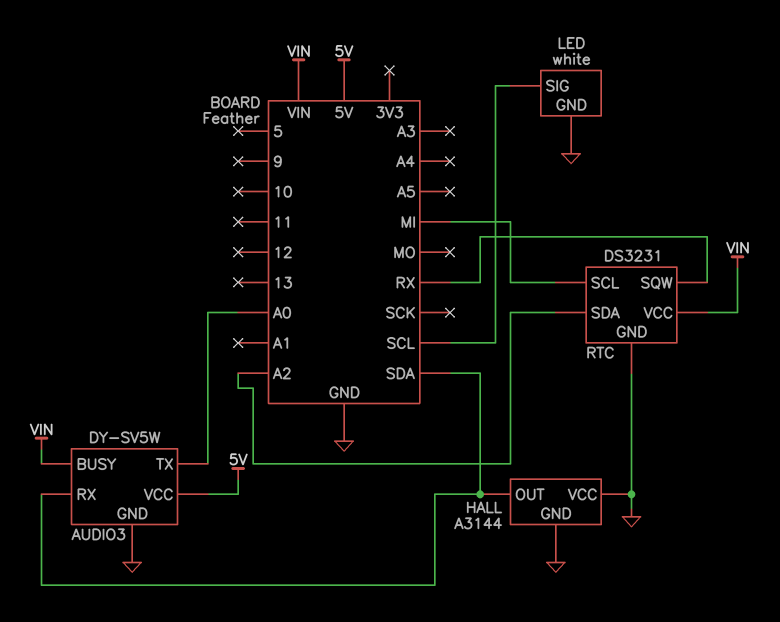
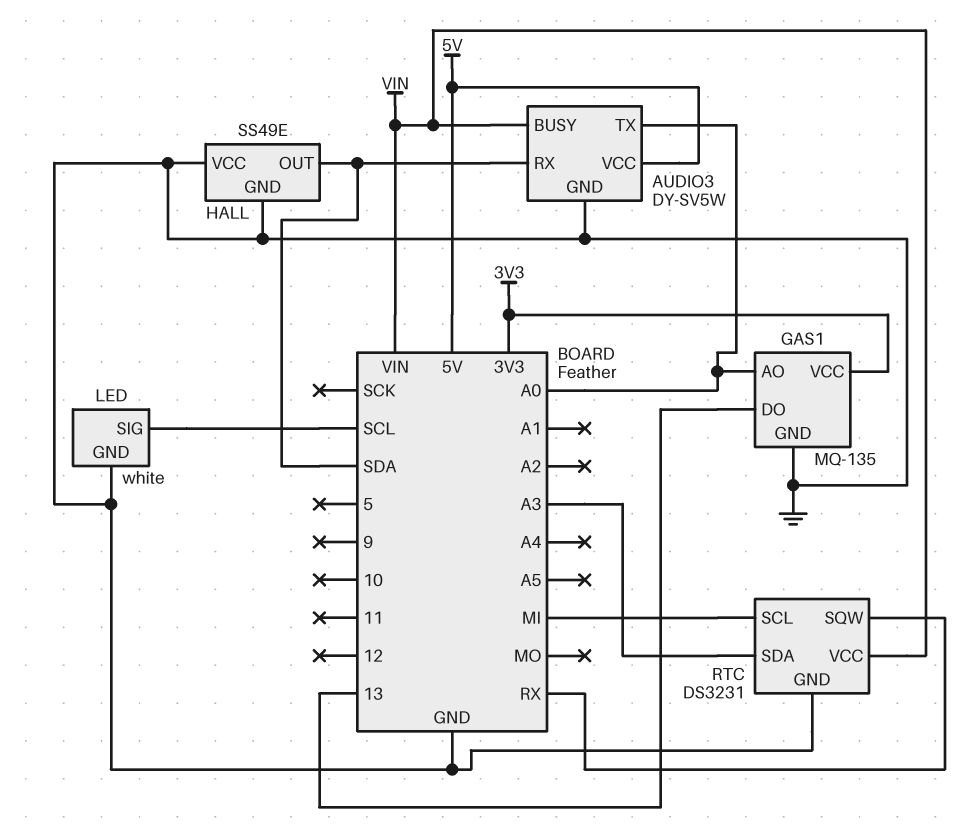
GAS1: none -> MQ-135
GAS1 pin AO: none -> A0
GAS1 pin DO: none -> 13
GAS1 pin GND: none -> GND
GAS1 pin VCC: none -> 3V3
HALL: A3144 -> SS49E
RTC pin SDA: A2 -> A3

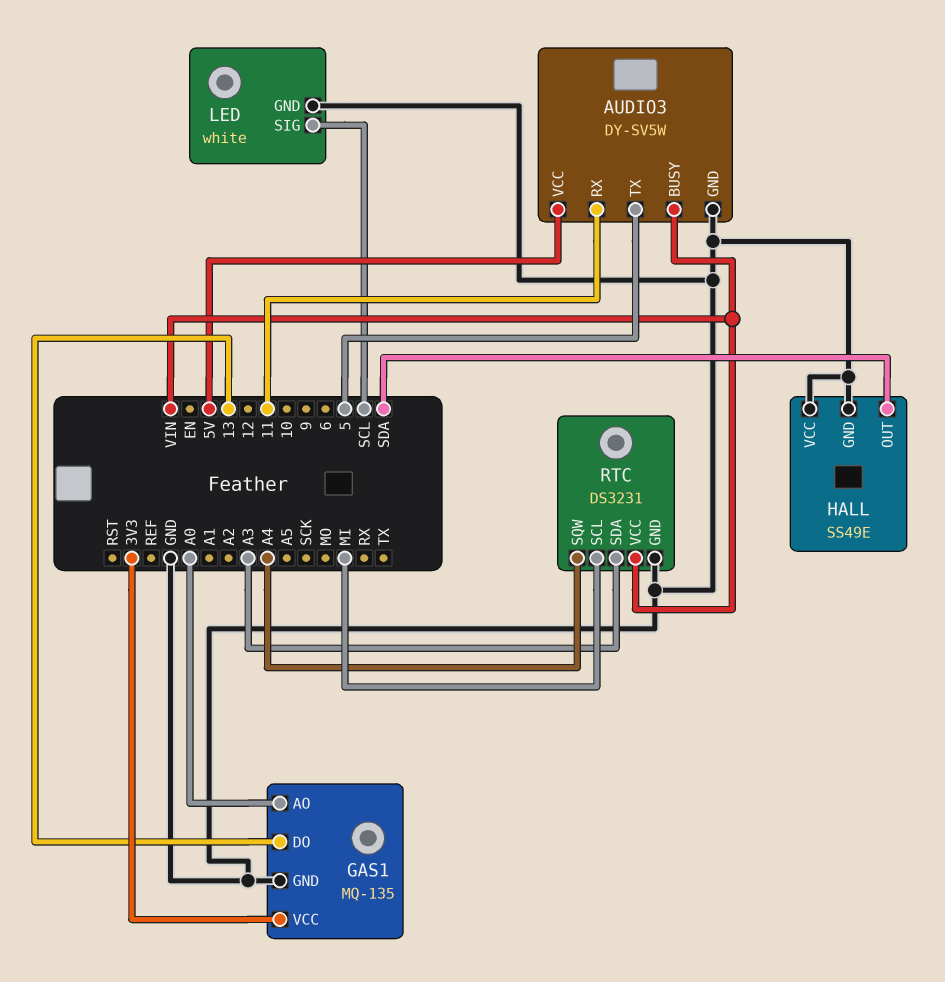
AUDIO3 pin RX: SDA -> 11
AUDIO3 pin TX: A0 -> 5
RTC pin SQW: RX -> A4

